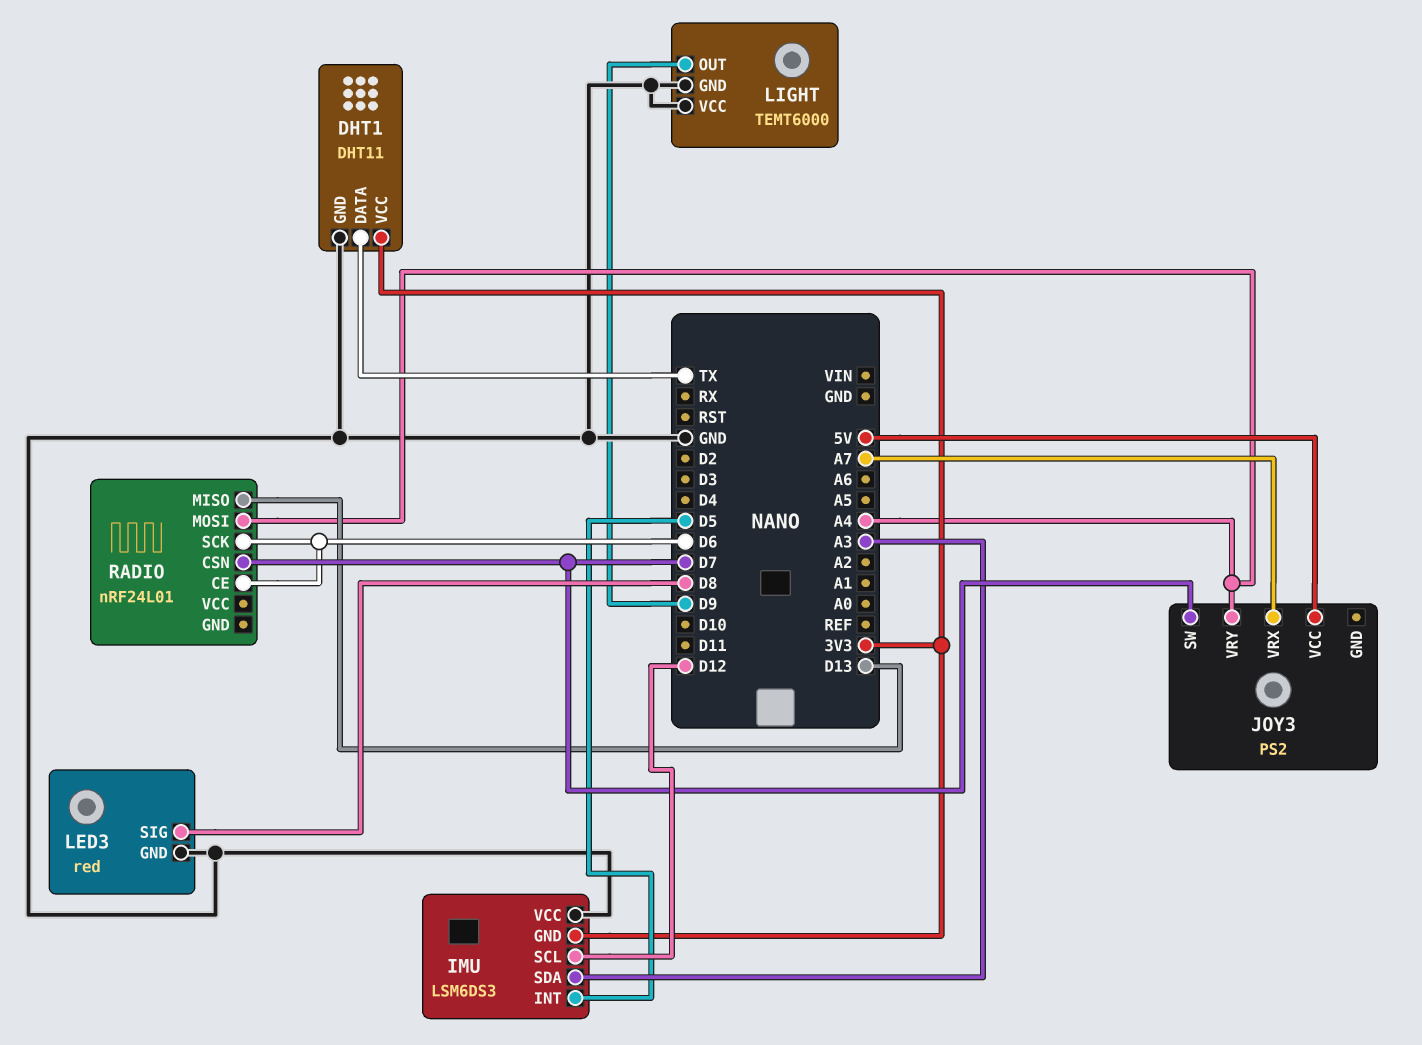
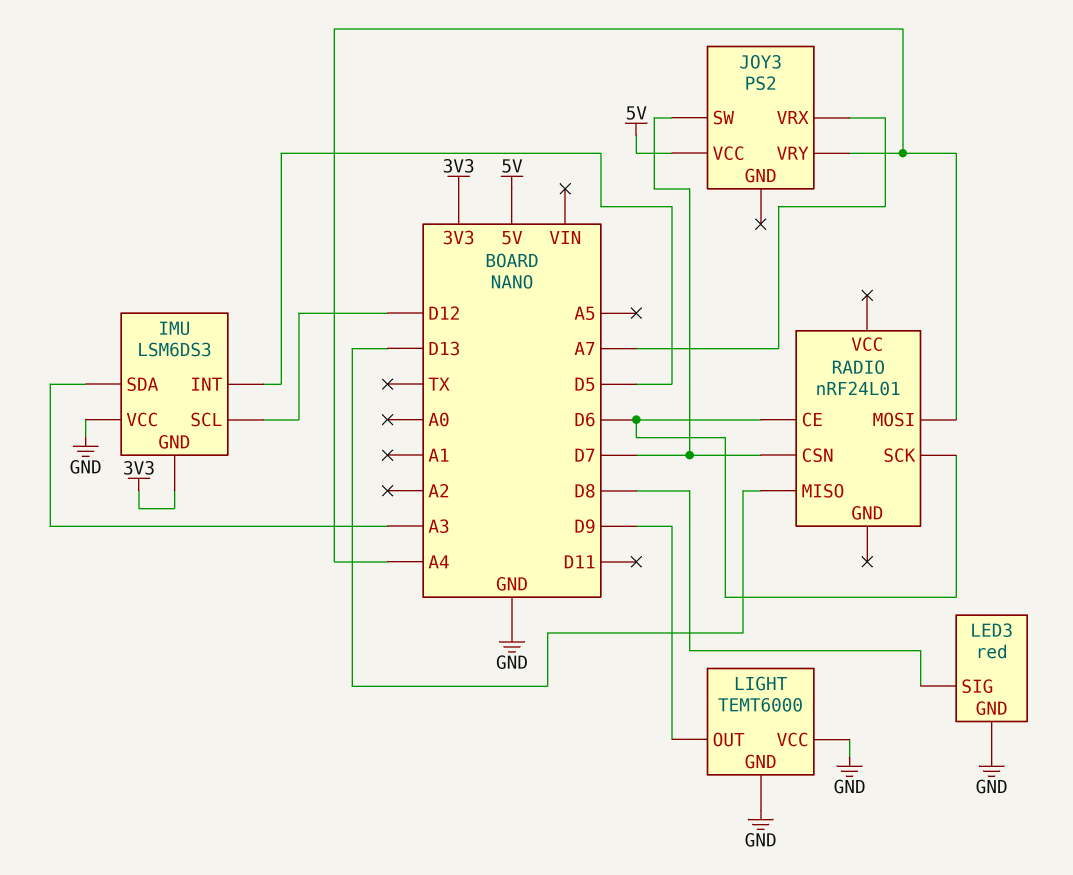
DHT1: DHT11 -> none
DHT1 pin DATA: TX -> none
DHT1 pin GND: GND -> none
DHT1 pin VCC: 3V3 -> none

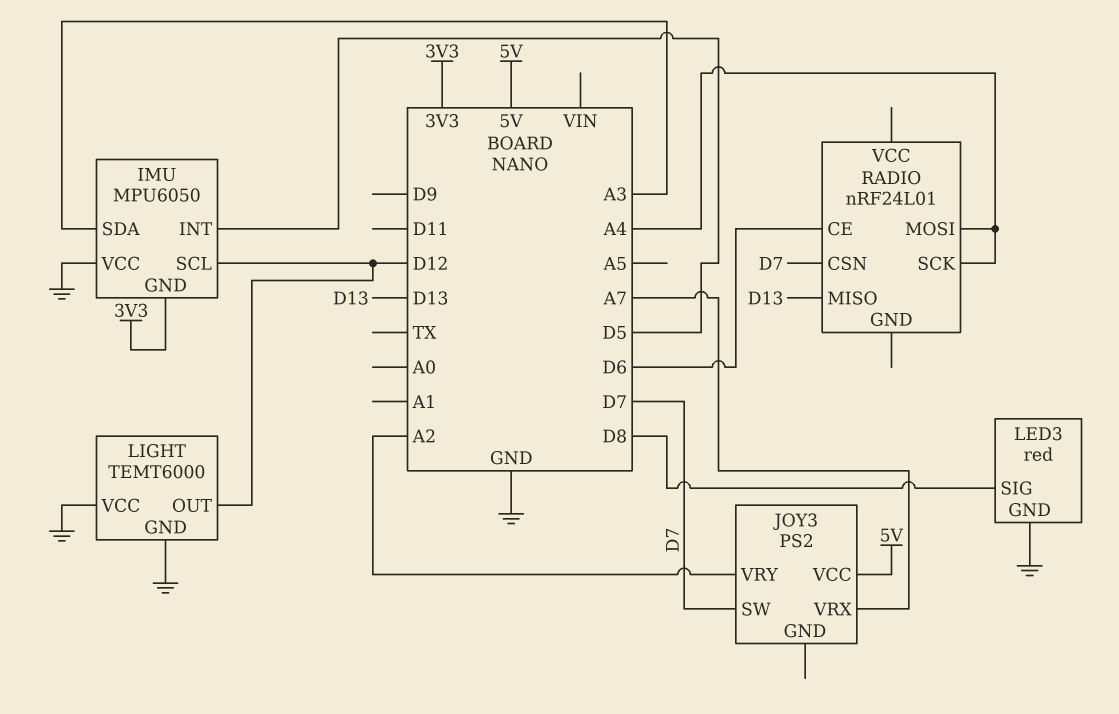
IMU: LSM6DS3 -> MPU6050
JOY3 pin VRY: A4 -> A2
LIGHT pin OUT: D9 -> D12
RADIO pin SCK: D6 -> A4

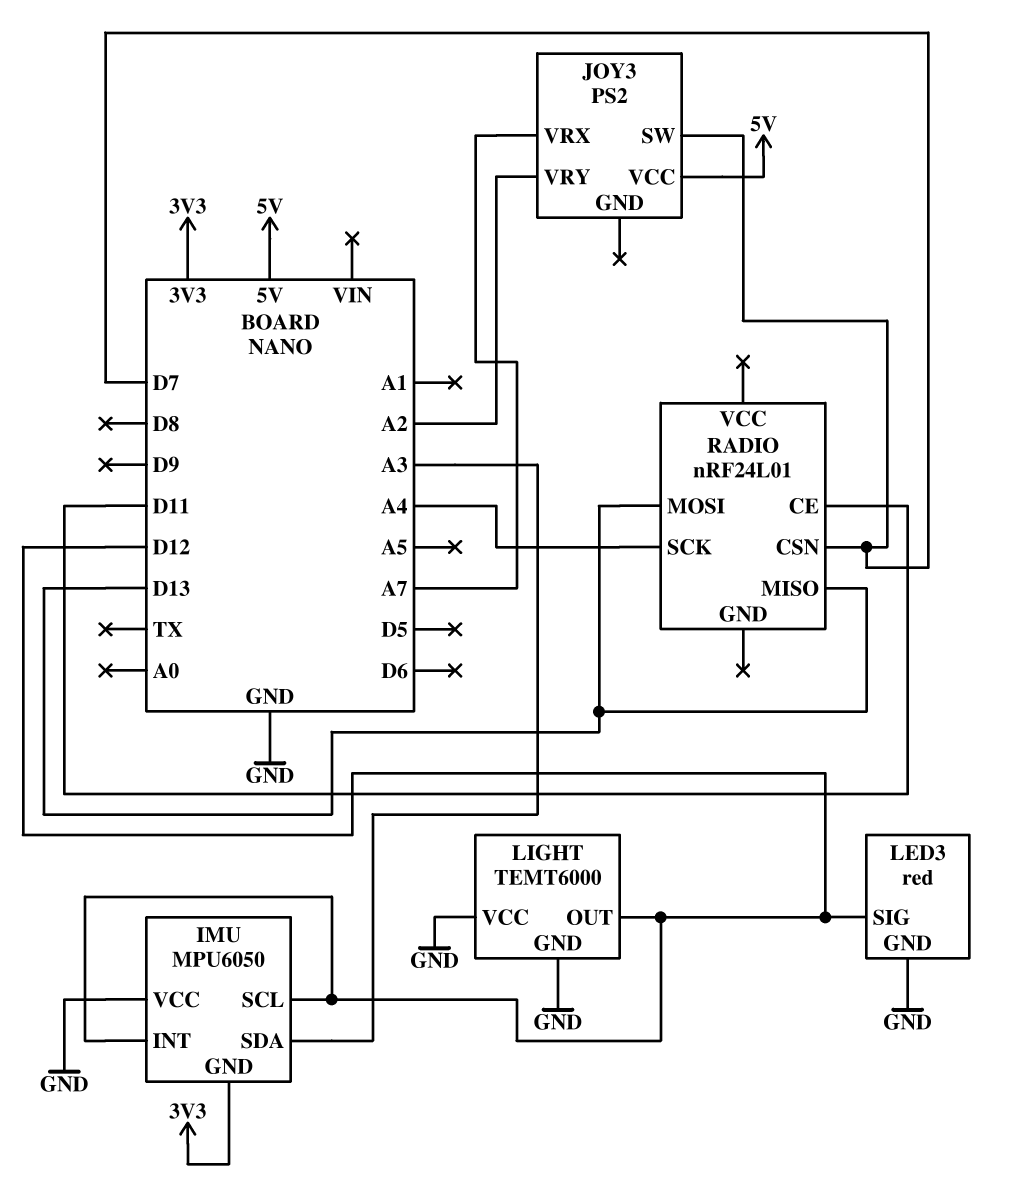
IMU pin INT: D5 -> D12
LED3 pin SIG: D8 -> D12
RADIO pin CE: D6 -> D11
RADIO pin MOSI: A4 -> D13

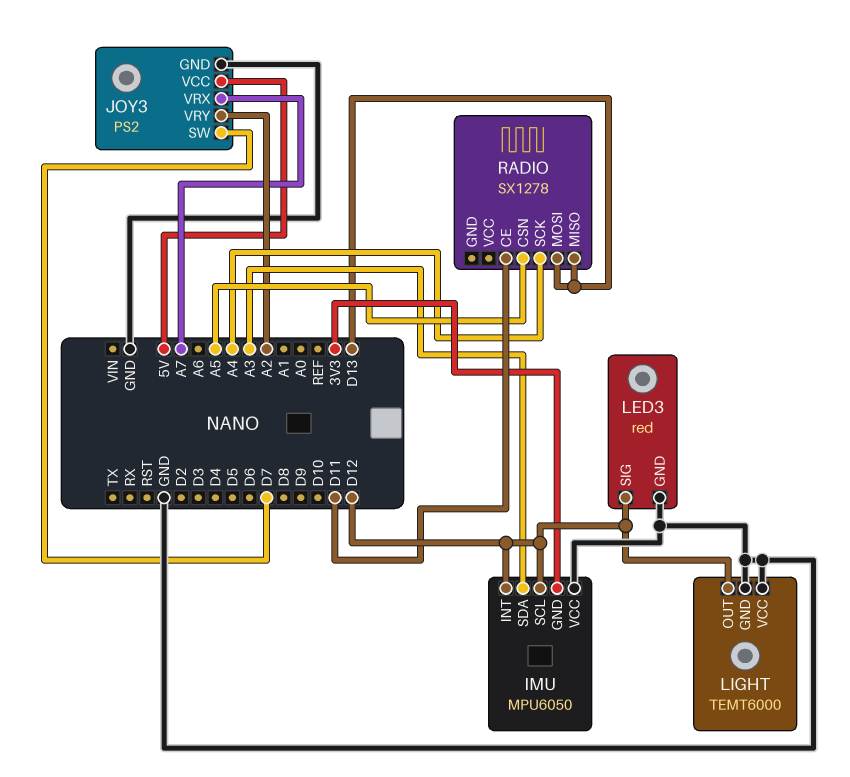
JOY3 pin GND: none -> GND
RADIO: nRF24L01 -> SX1278
RADIO pin CSN: D7 -> A5

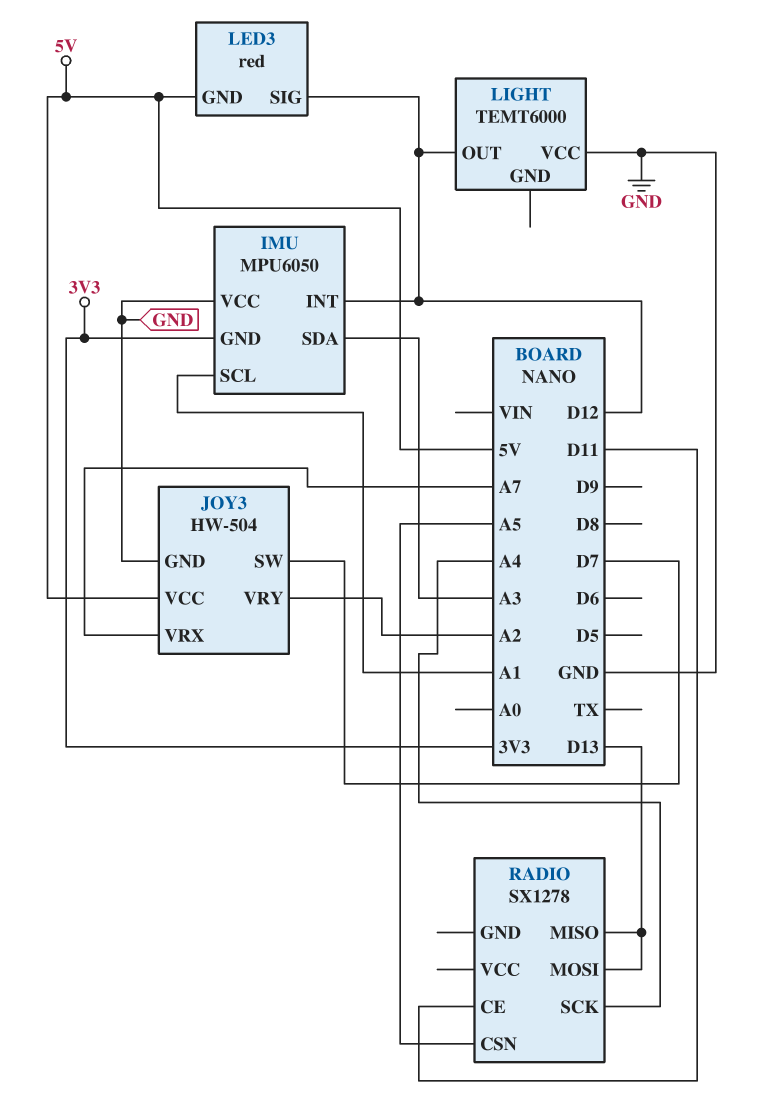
IMU pin SCL: D12 -> A1
JOY3: PS2 -> HW-504
LED3 pin GND: GND -> 5V
LIGHT pin GND: GND -> none

